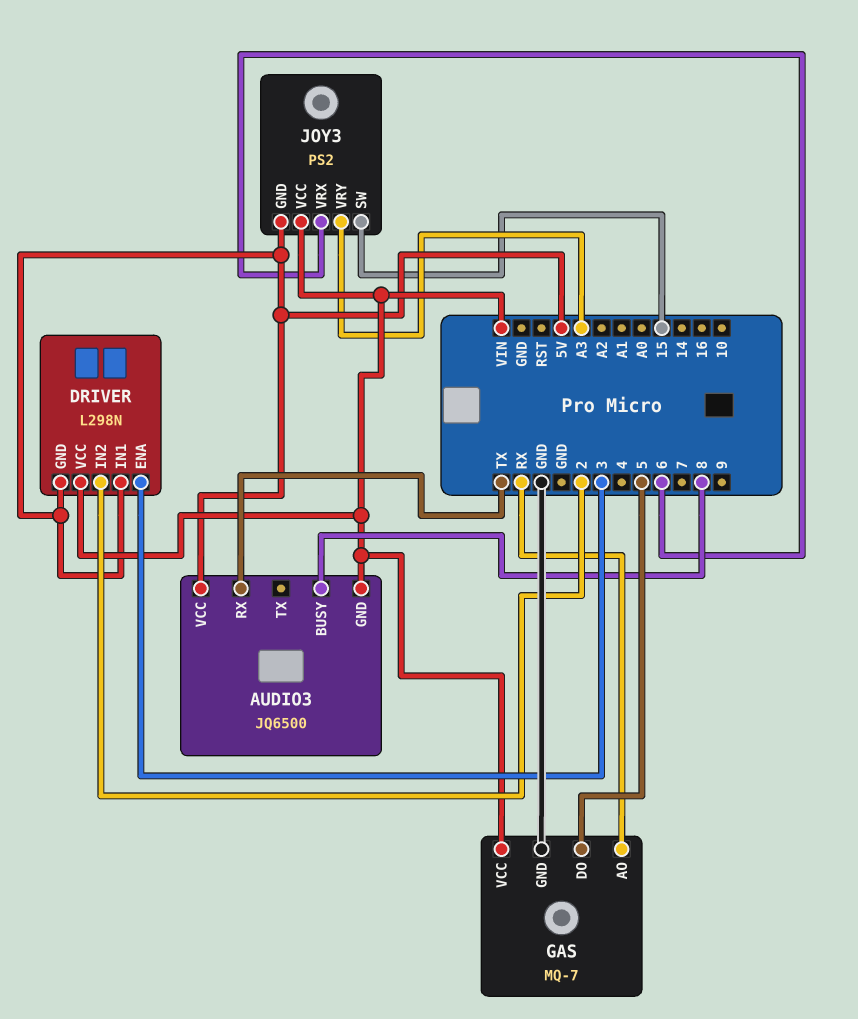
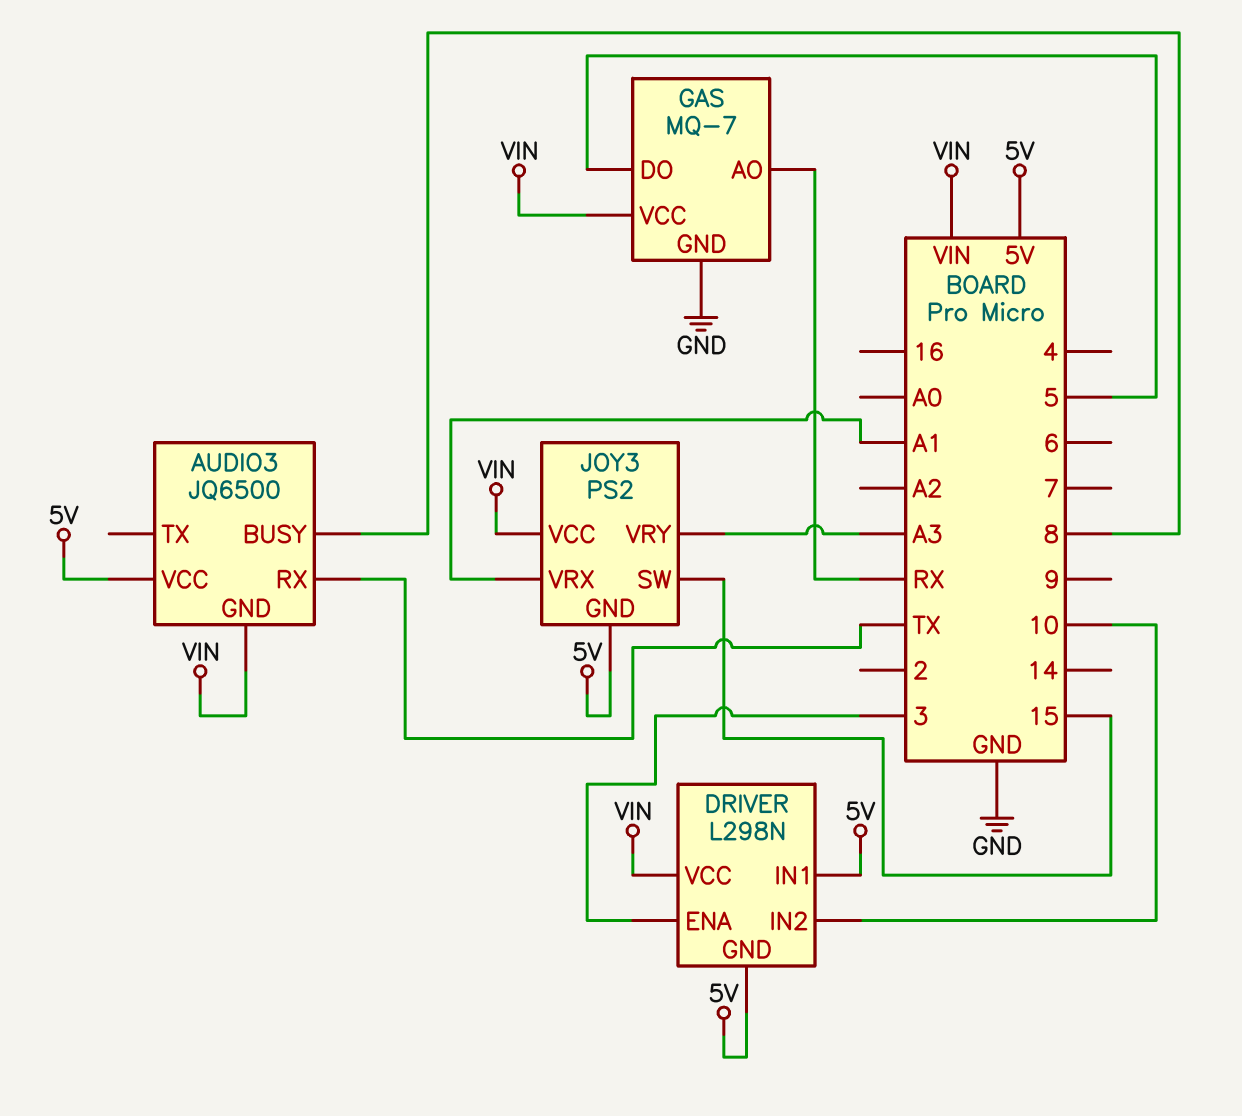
DRIVER pin IN2: 2 -> 10
JOY3 pin VRX: 6 -> A1

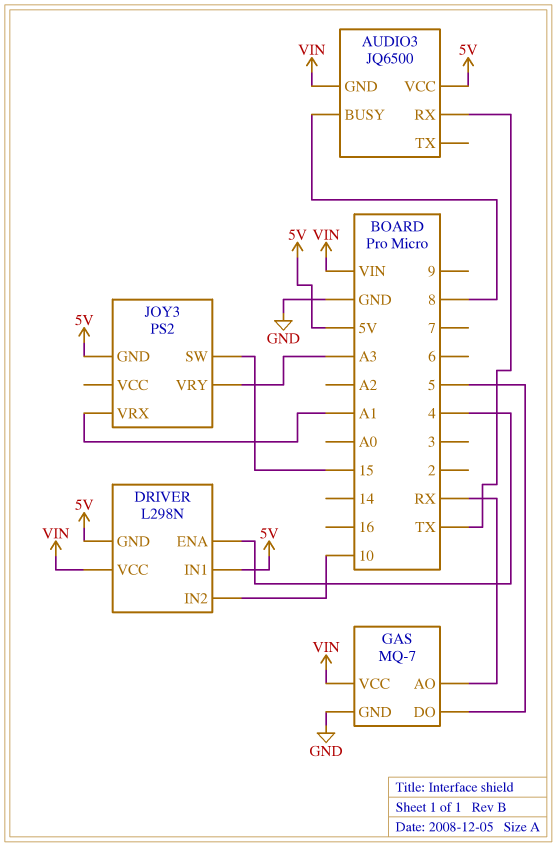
DRIVER pin ENA: 3 -> 4
JOY3 pin VCC: VIN -> none

